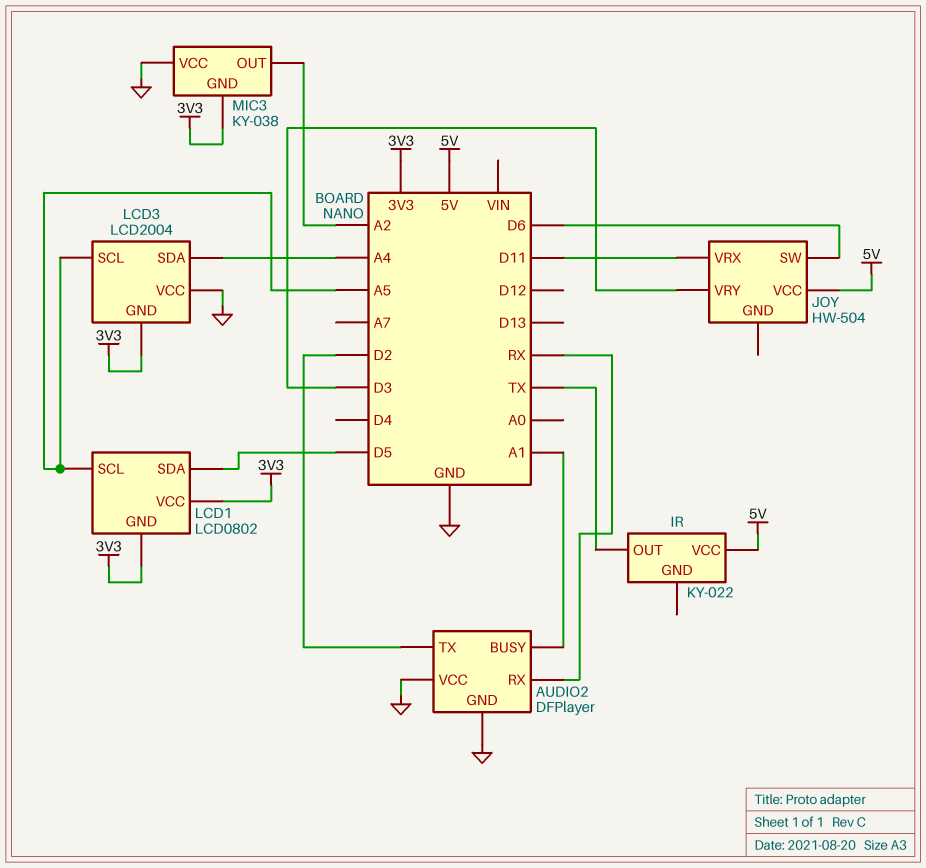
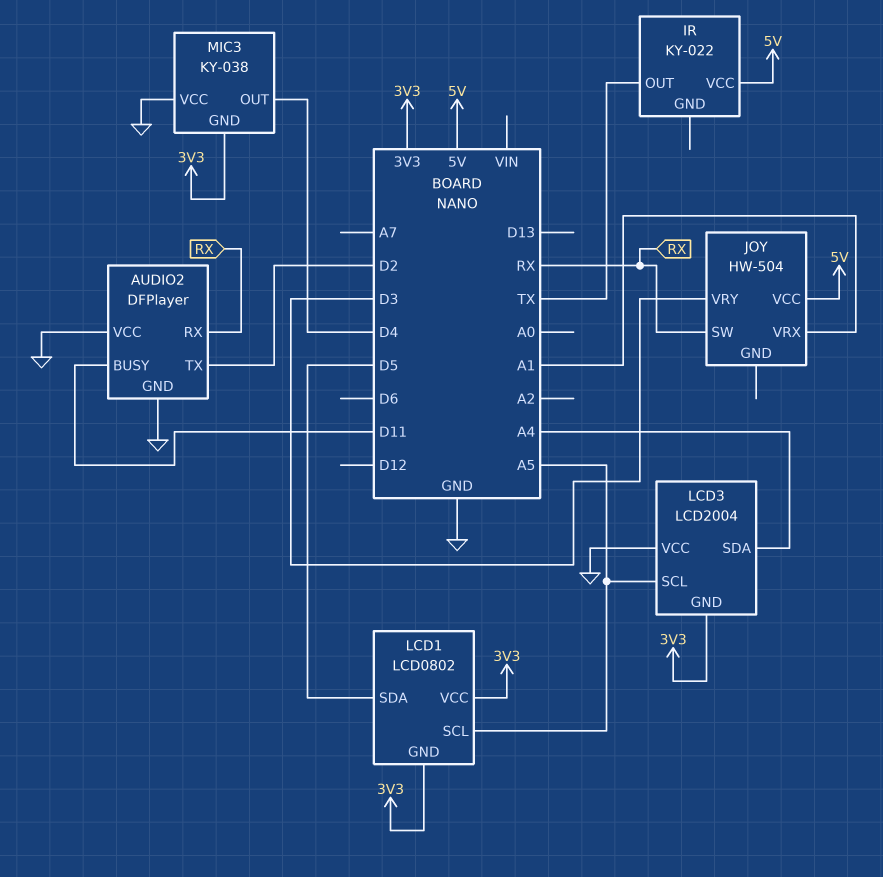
AUDIO2 pin BUSY: A1 -> D11
JOY pin SW: D6 -> RX
JOY pin VRX: D11 -> A1
MIC3 pin OUT: A2 -> D4

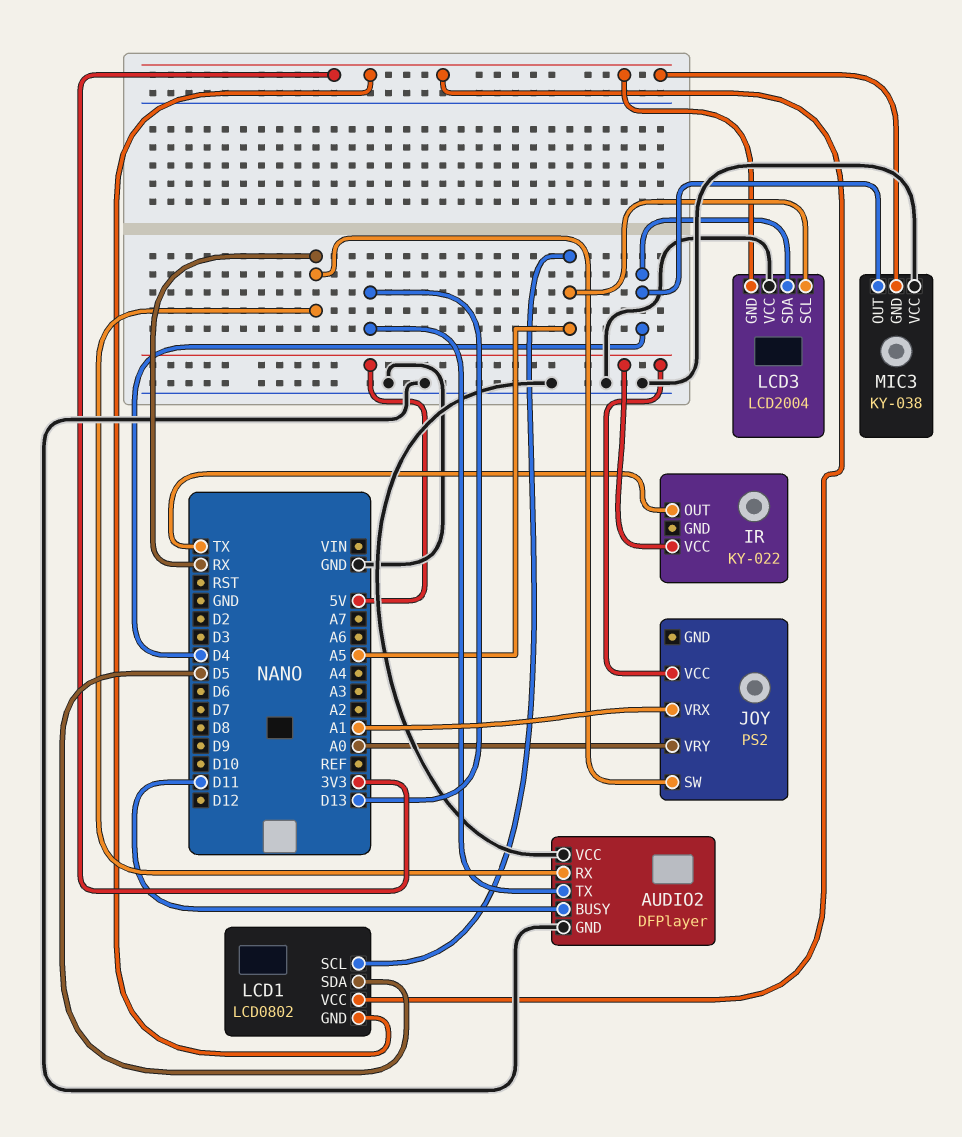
AUDIO2 pin TX: D2 -> D13
JOY: HW-504 -> PS2
JOY pin VRY: D3 -> A0
LCD3 pin SDA: A4 -> D4

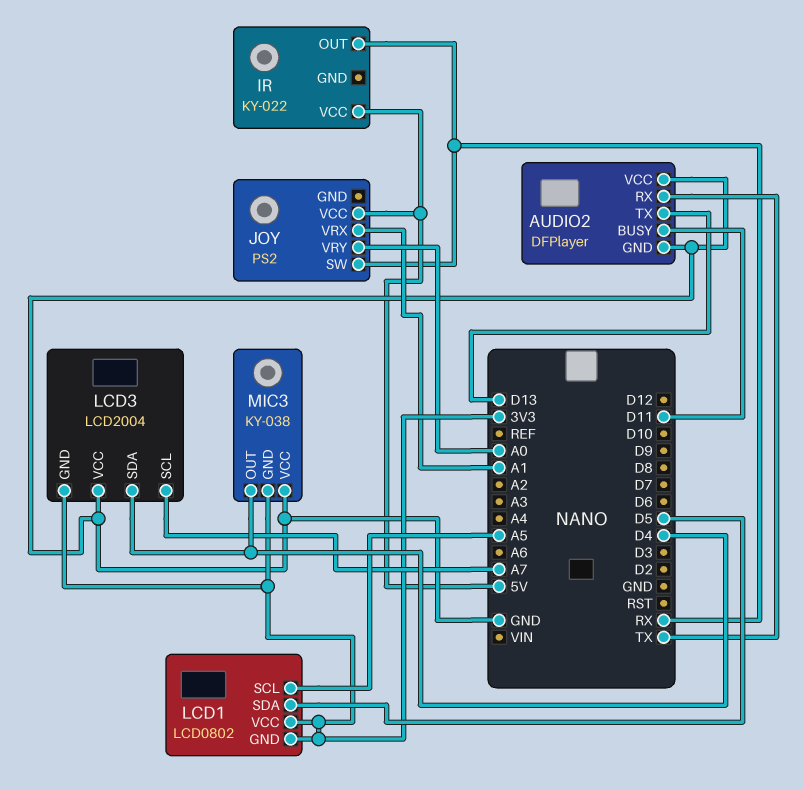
AUDIO2 pin RX: RX -> TX
IR pin OUT: TX -> RX
LCD3 pin SCL: A5 -> A7

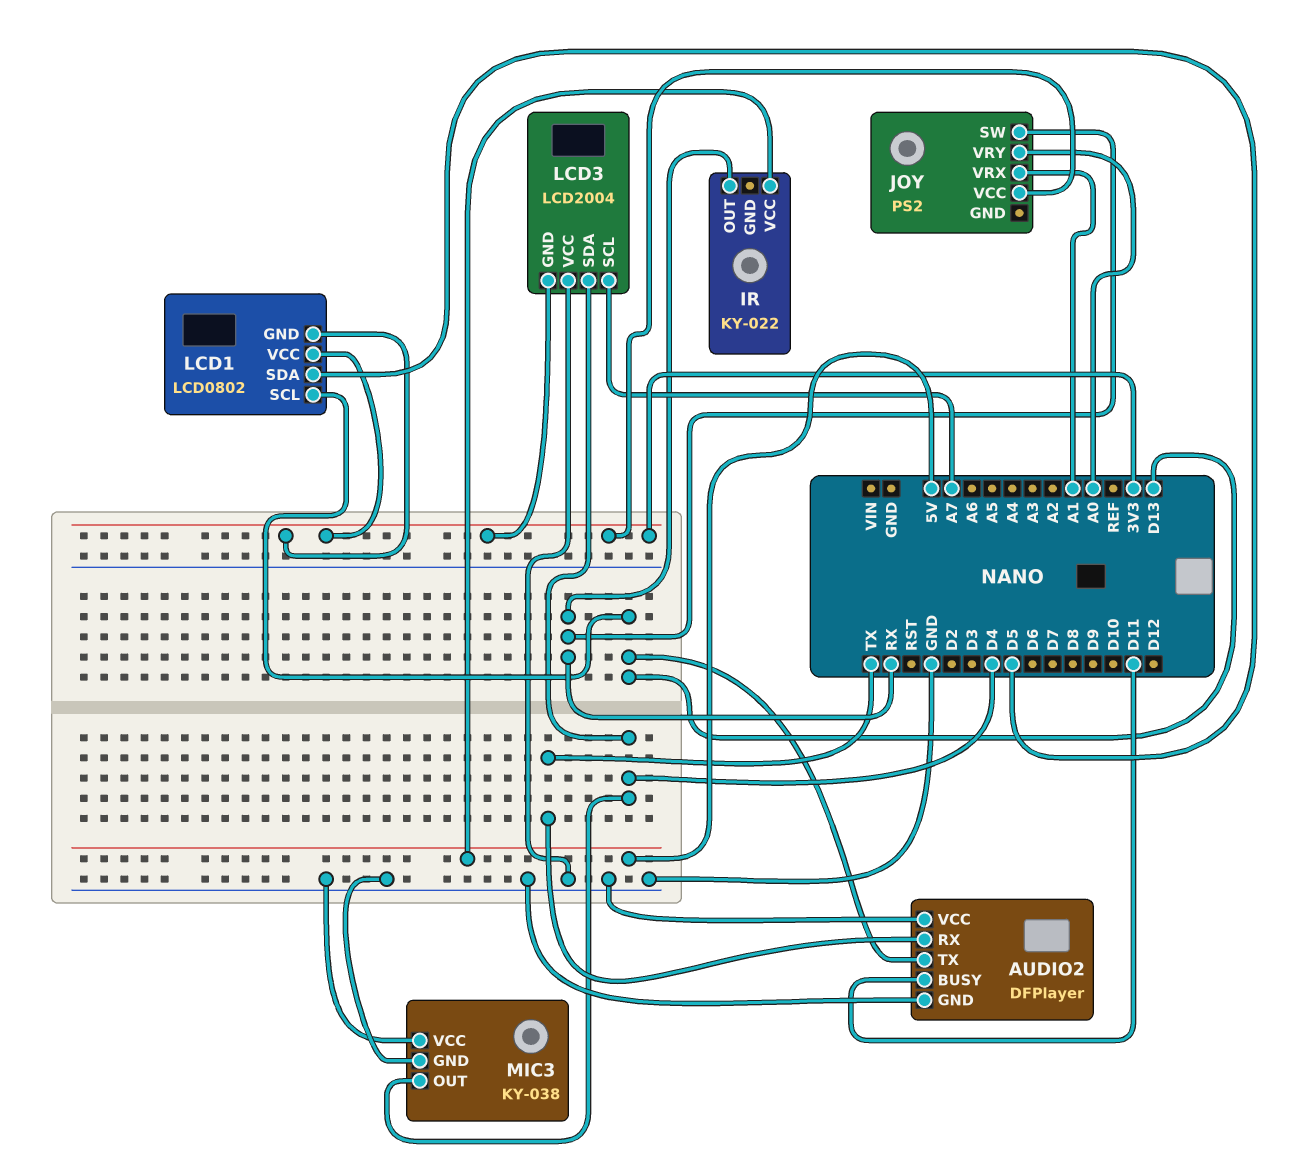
JOY pin VCC: 5V -> 3V3
LCD1 pin SCL: A5 -> D13
MIC3 pin GND: 3V3 -> GND

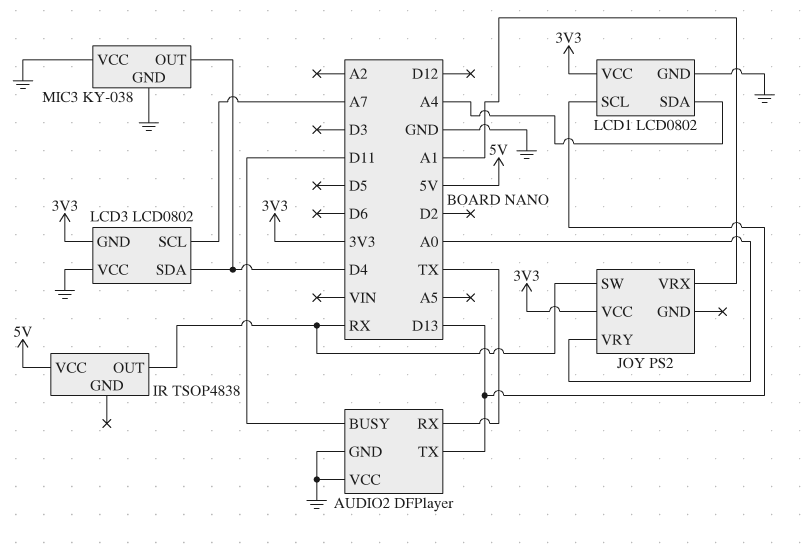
IR: KY-022 -> TSOP4838
LCD1 pin GND: 3V3 -> GND
LCD1 pin SDA: D5 -> A4
LCD3: LCD2004 -> LCD0802

